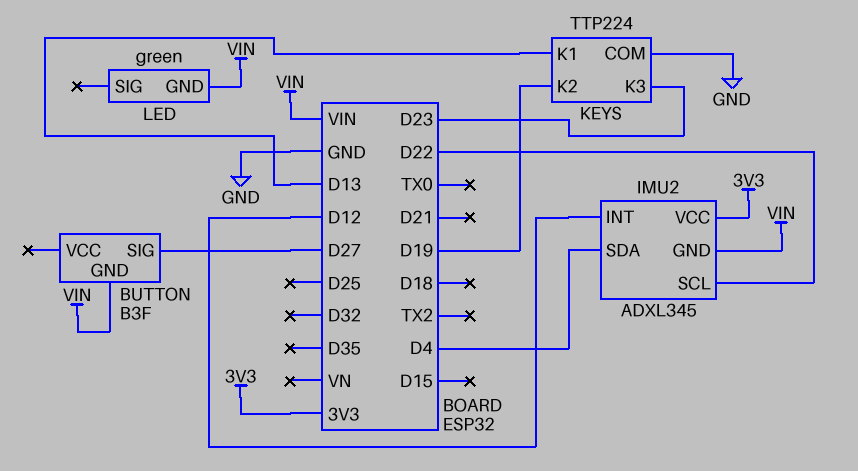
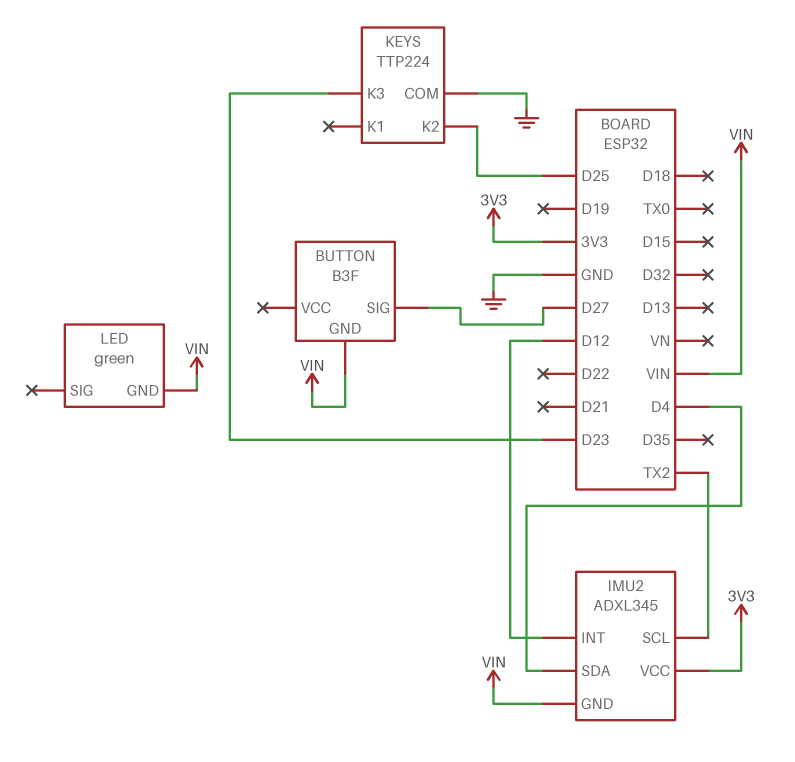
IMU2 pin SCL: D22 -> TX2
KEYS pin K1: D13 -> none
KEYS pin K2: D19 -> D25

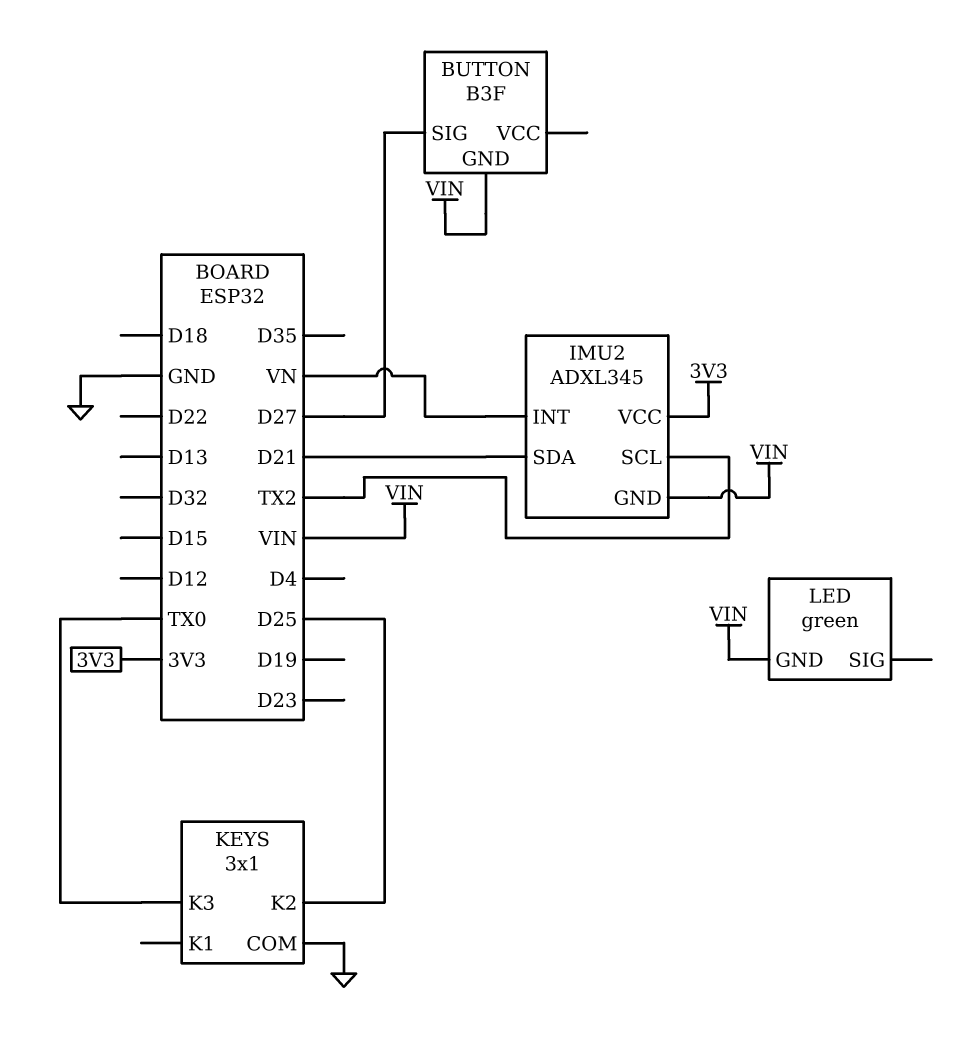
IMU2 pin INT: D12 -> VN
IMU2 pin SDA: D4 -> D21
KEYS: TTP224 -> 3x1
KEYS pin K3: D23 -> TX0

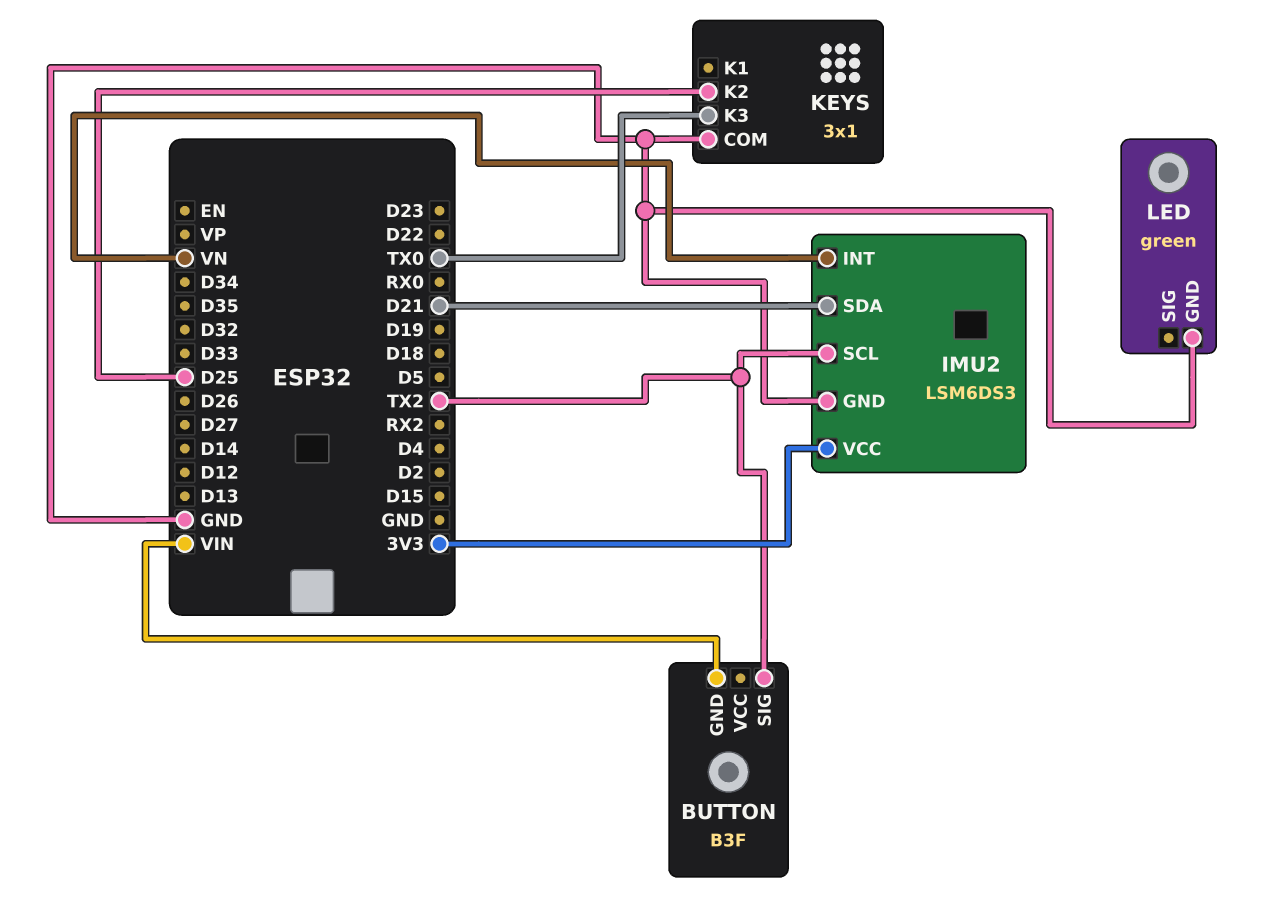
BUTTON pin SIG: D27 -> TX2
IMU2: ADXL345 -> LSM6DS3
IMU2 pin GND: VIN -> GND
LED pin GND: VIN -> GND

